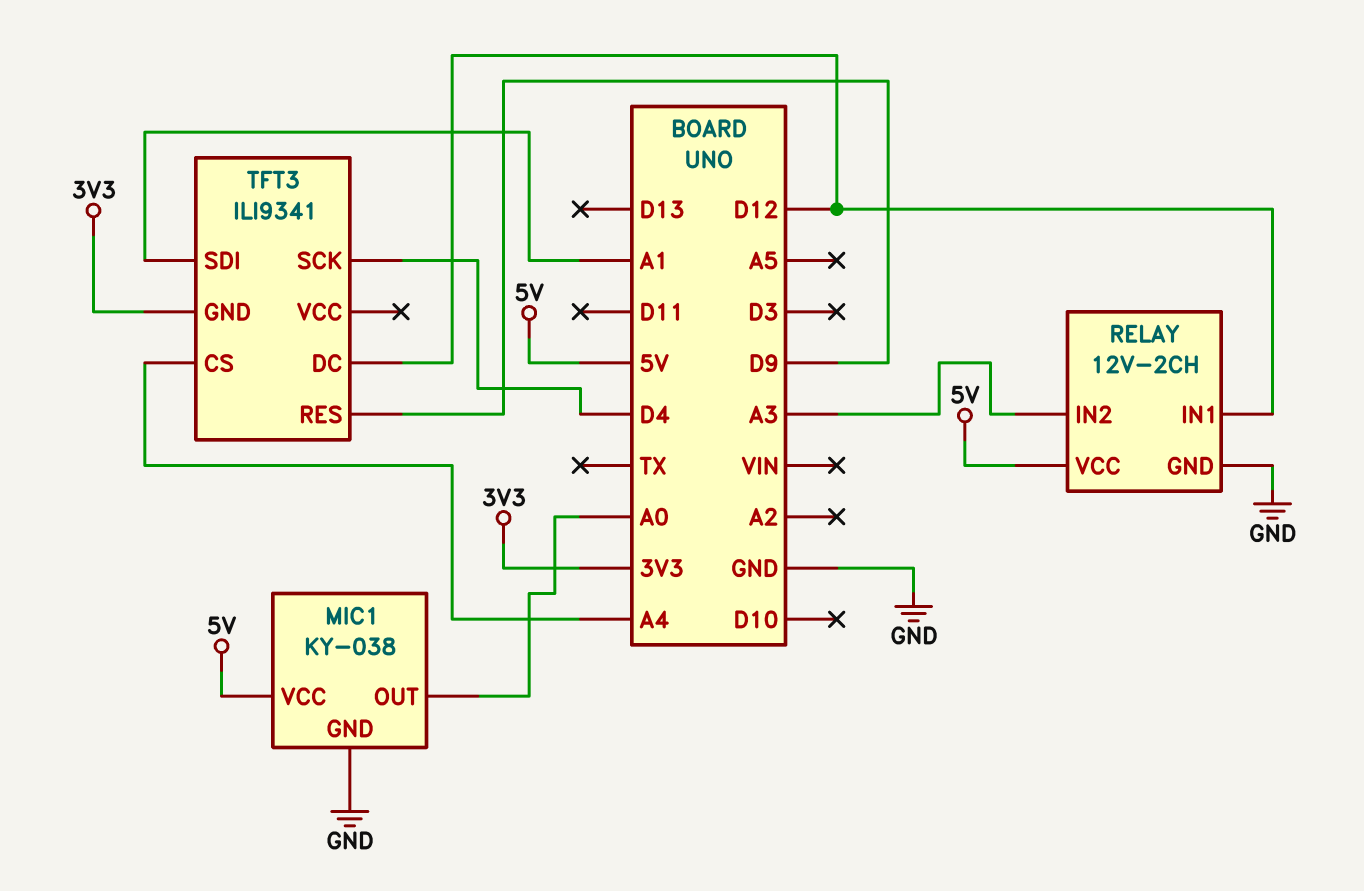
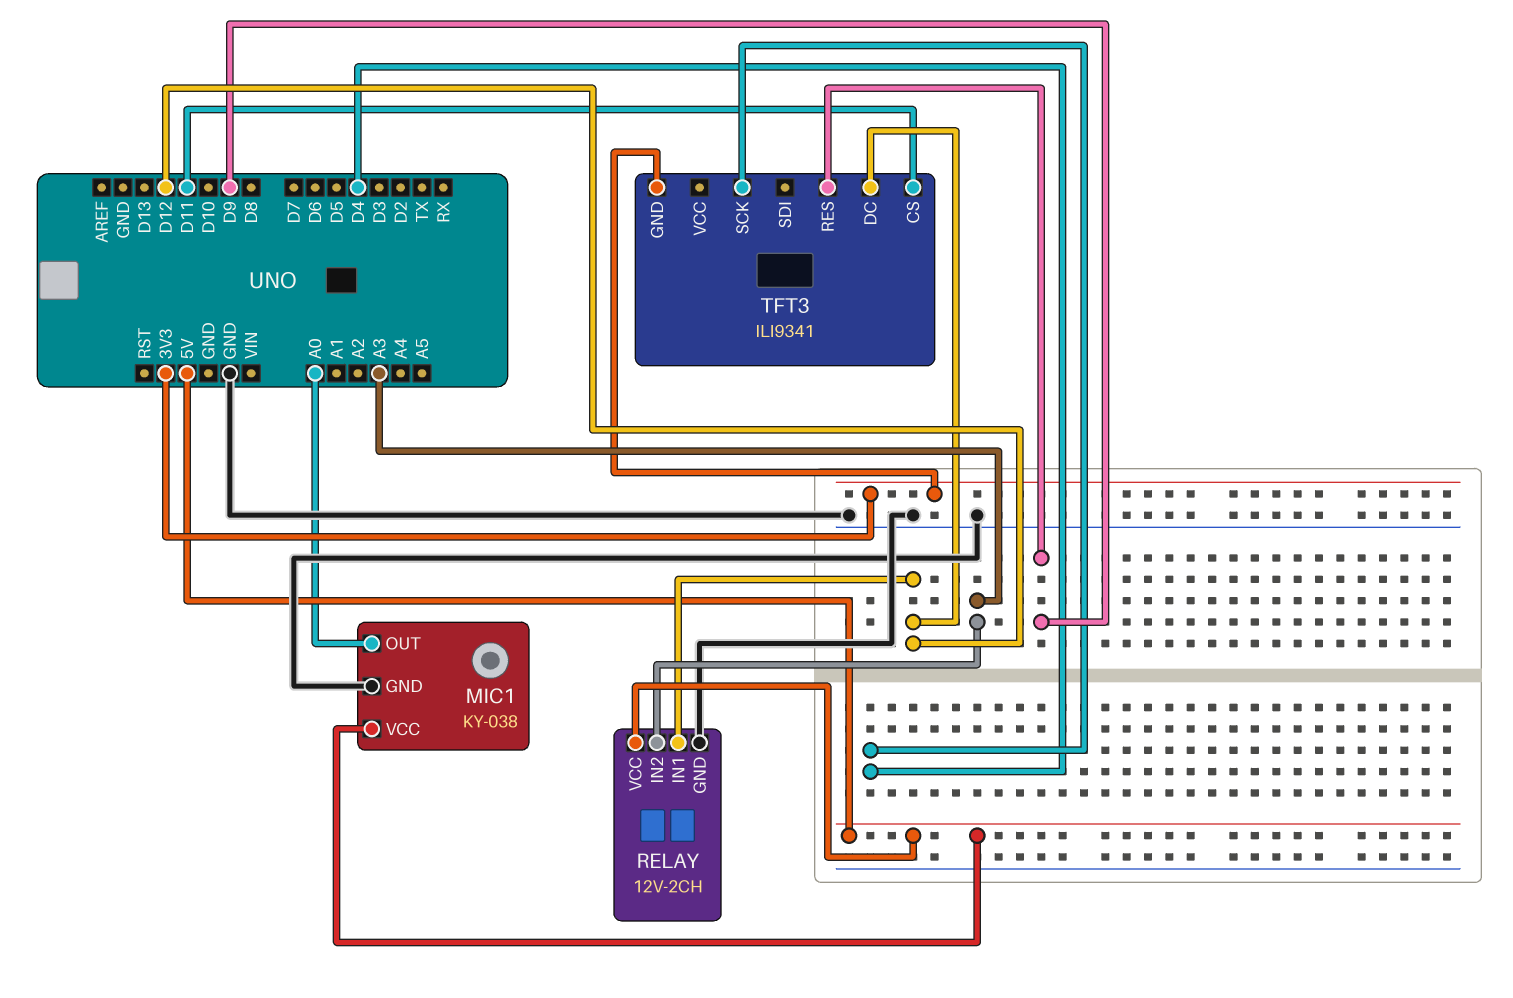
TFT3 pin CS: A4 -> D11
TFT3 pin SDI: A1 -> none

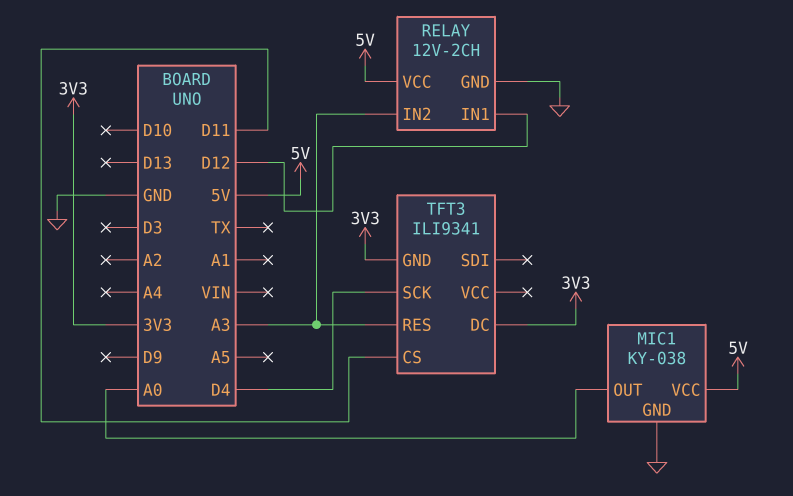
TFT3 pin DC: D12 -> 3V3
TFT3 pin RES: D9 -> A3

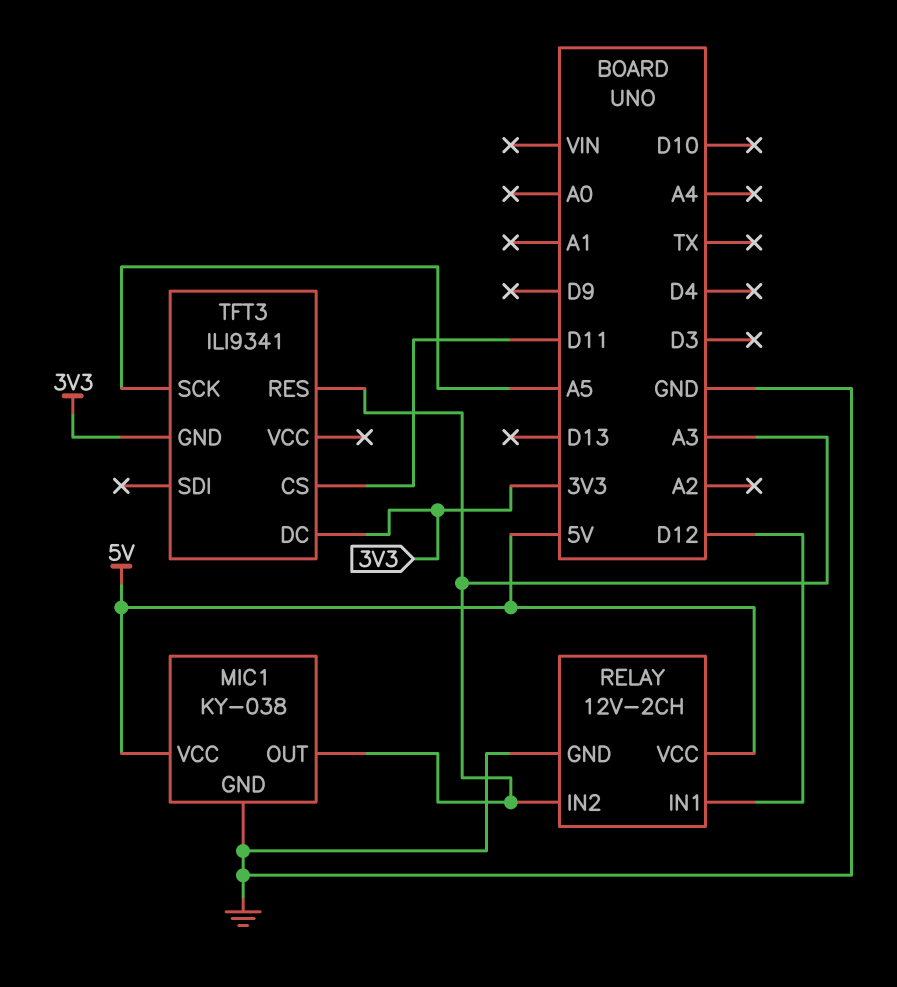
MIC1 pin OUT: A0 -> A3
TFT3 pin SCK: D4 -> A5

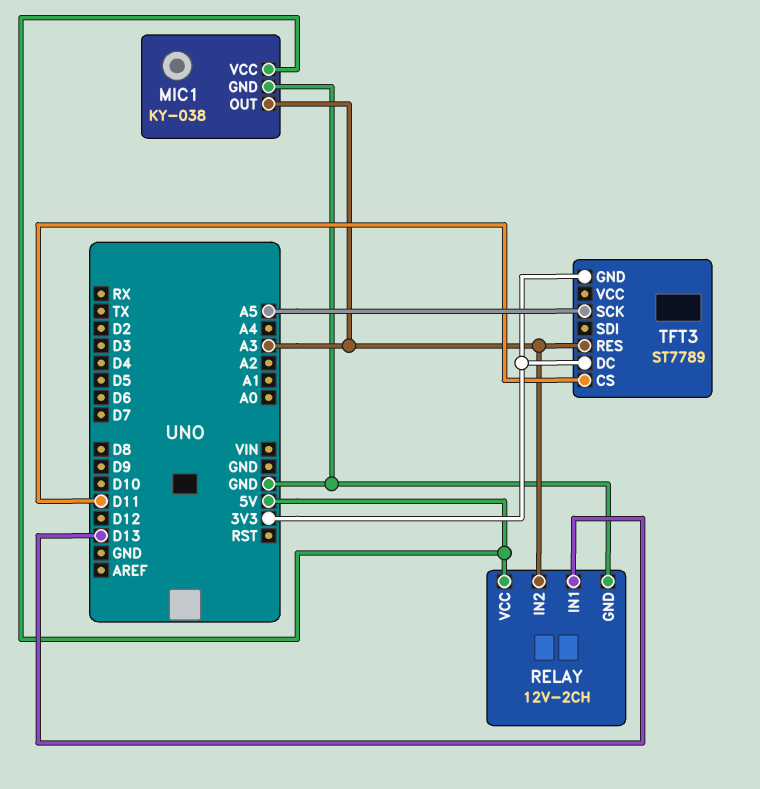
RELAY pin IN1: D12 -> D13
TFT3: ILI9341 -> ST7789

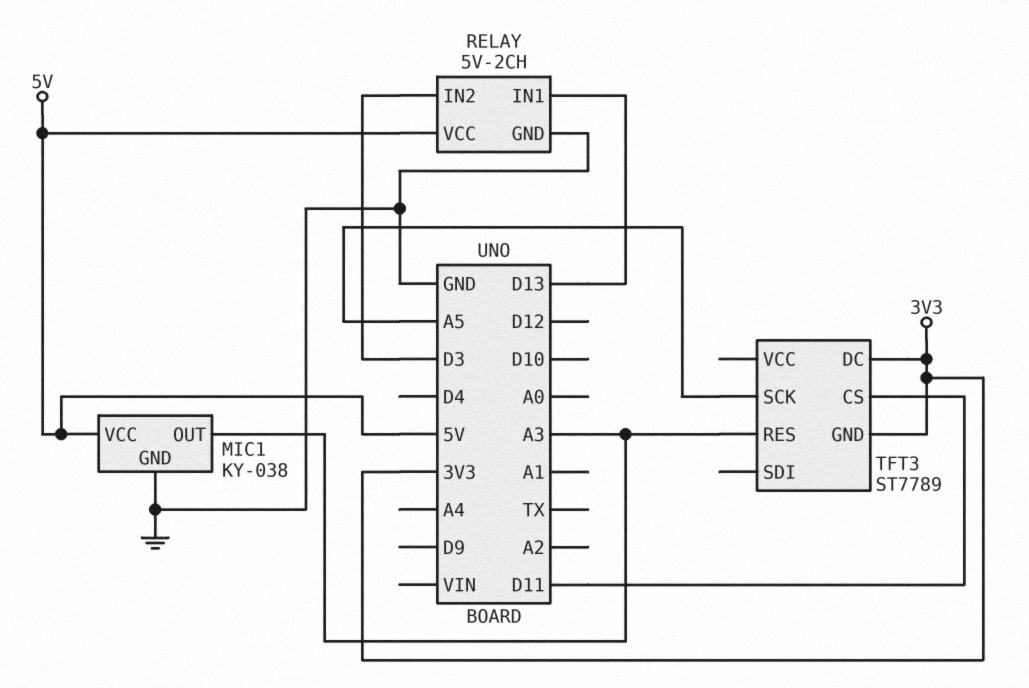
RELAY: 12V-2CH -> 5V-2CH
RELAY pin IN2: A3 -> D3

